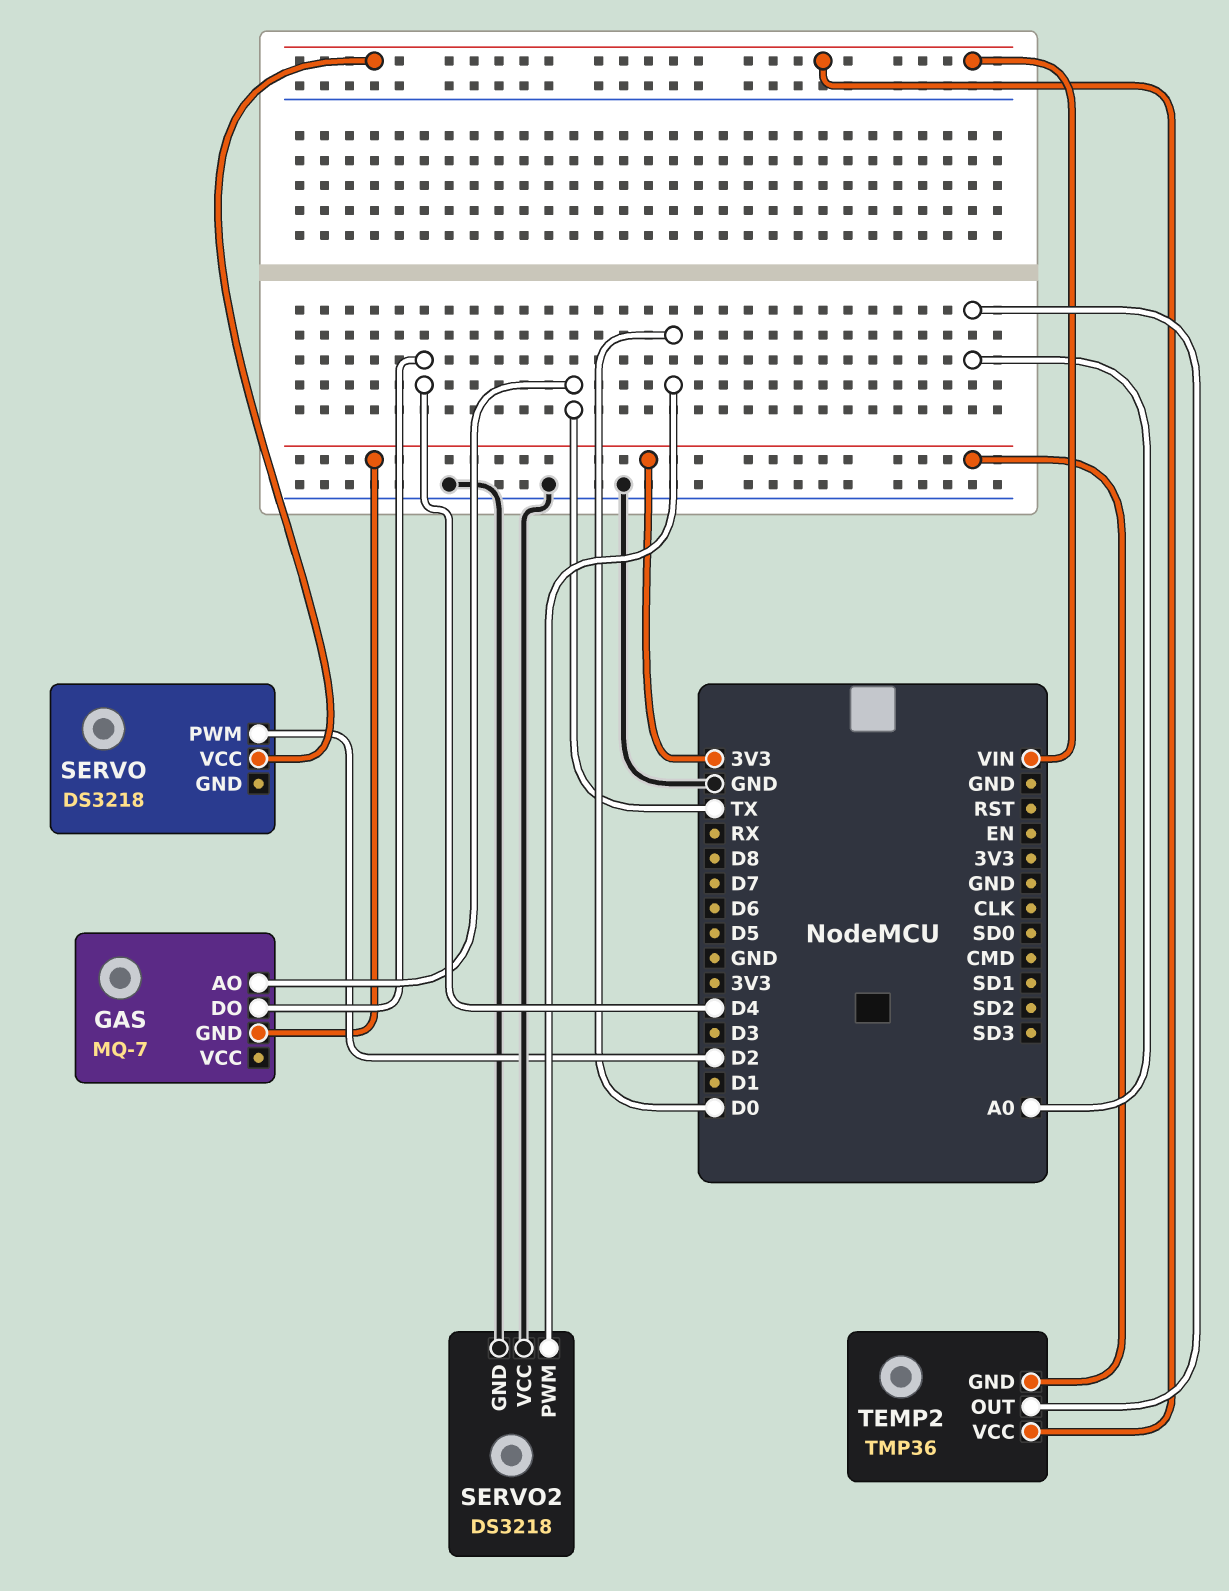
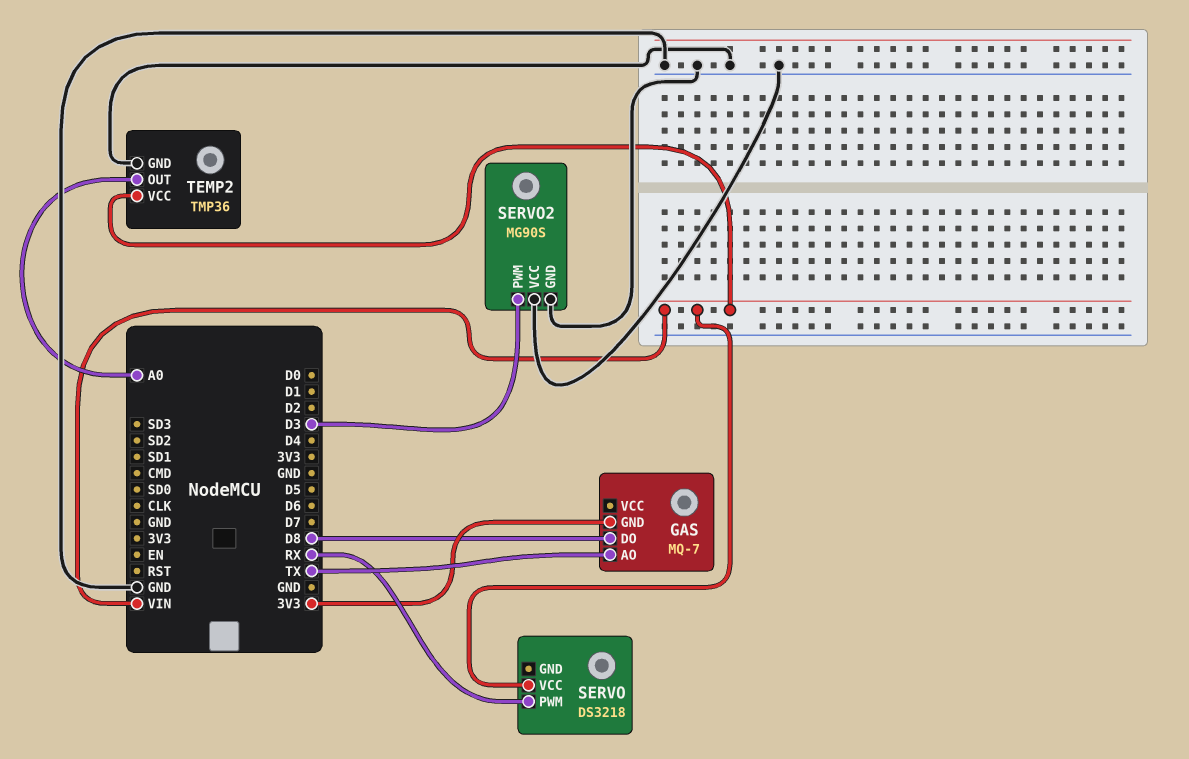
GAS pin DO: D4 -> D8
SERVO pin PWM: D2 -> RX
SERVO2: DS3218 -> MG90S
SERVO2 pin PWM: D0 -> D3
TEMP2 pin GND: 3V3 -> GND

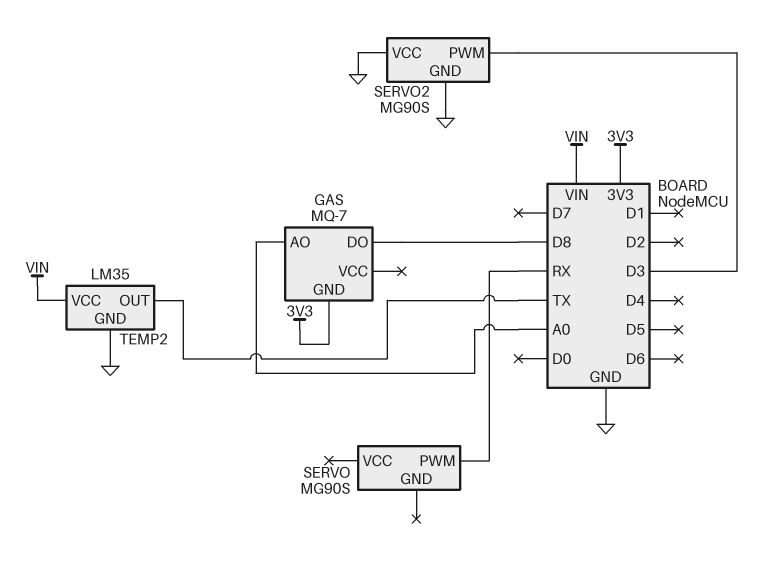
GAS pin AO: TX -> A0
SERVO: DS3218 -> MG90S
SERVO pin VCC: VIN -> none
TEMP2: TMP36 -> LM35
TEMP2 pin OUT: A0 -> TX

